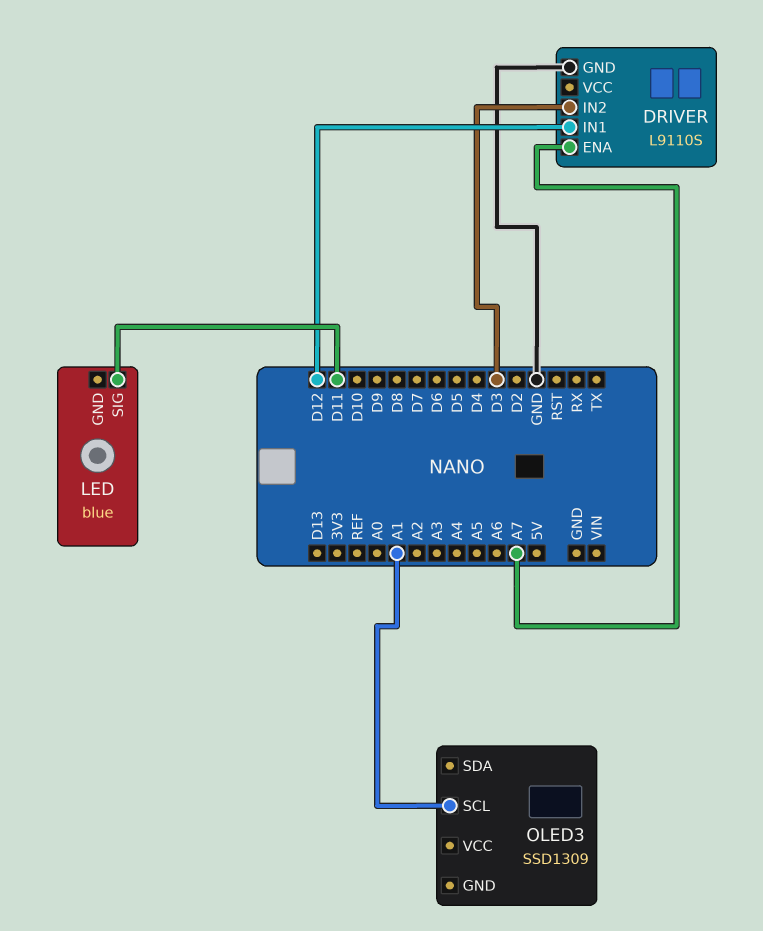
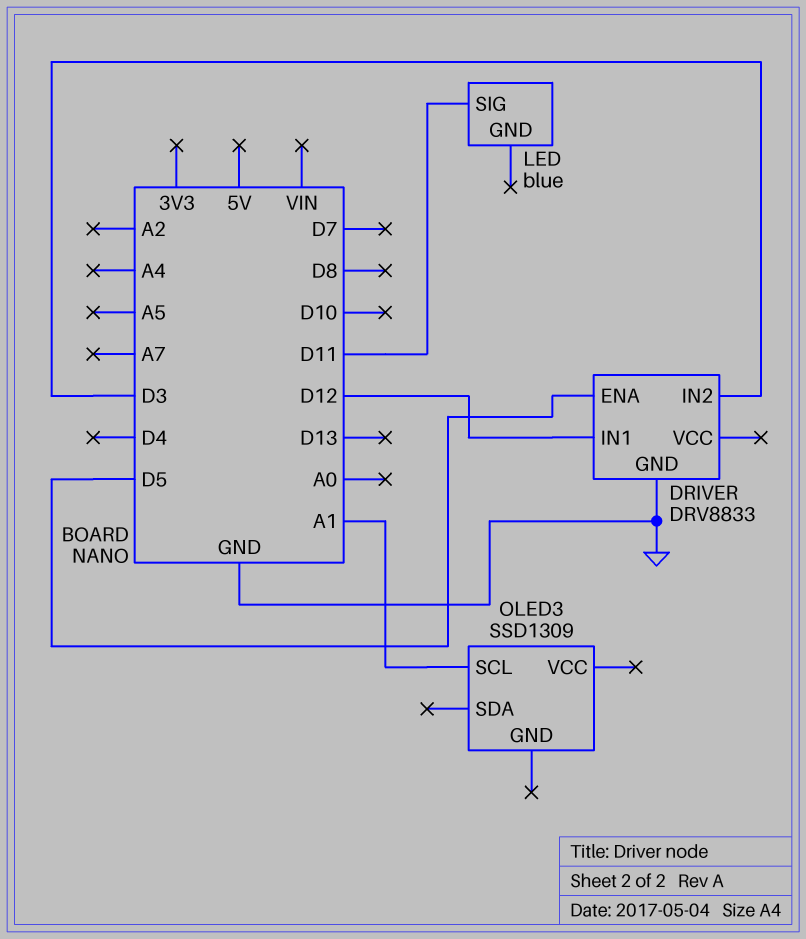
DRIVER: L9110S -> DRV8833
DRIVER pin ENA: A7 -> D5

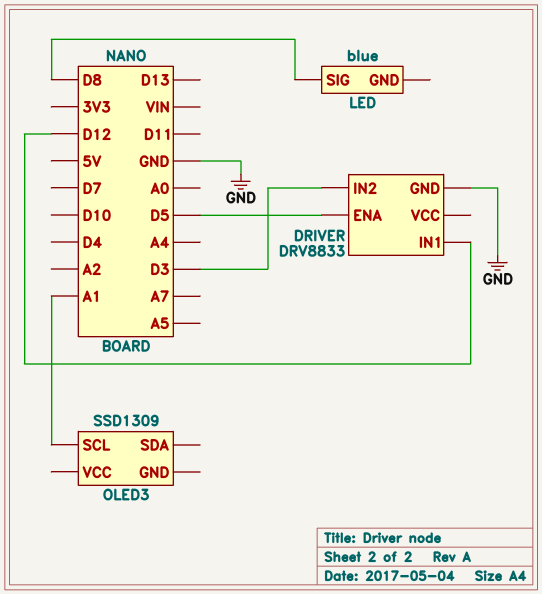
LED pin SIG: D11 -> D8

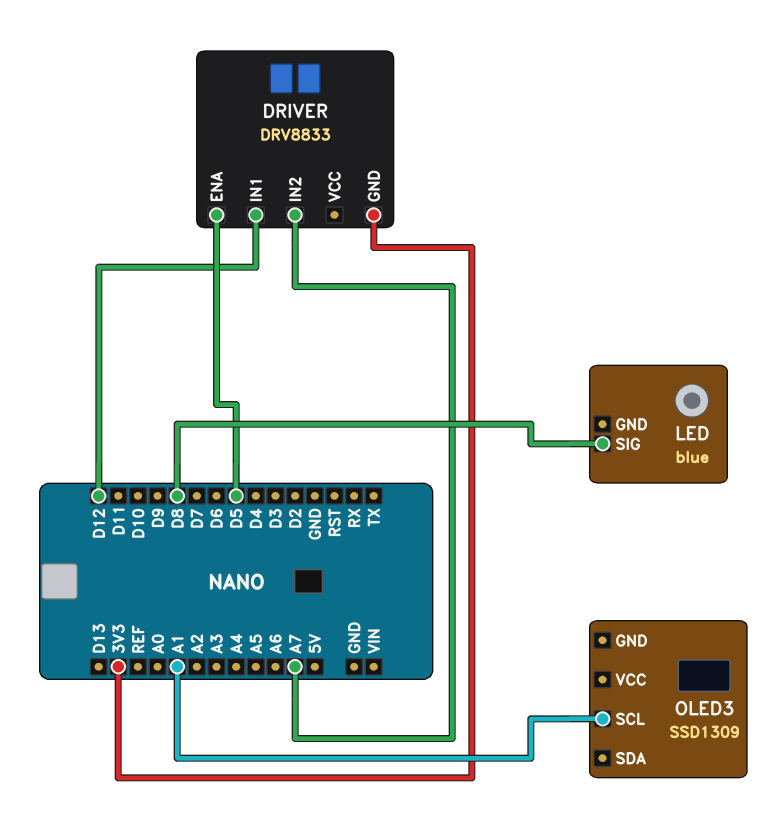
DRIVER pin GND: GND -> 3V3
DRIVER pin IN2: D3 -> A7

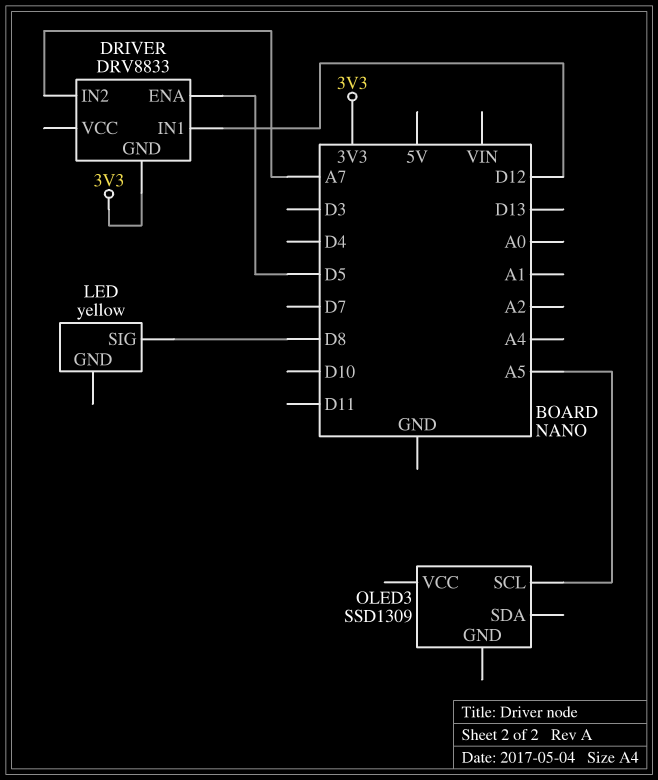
LED: blue -> yellow
OLED3 pin SCL: A1 -> A5

